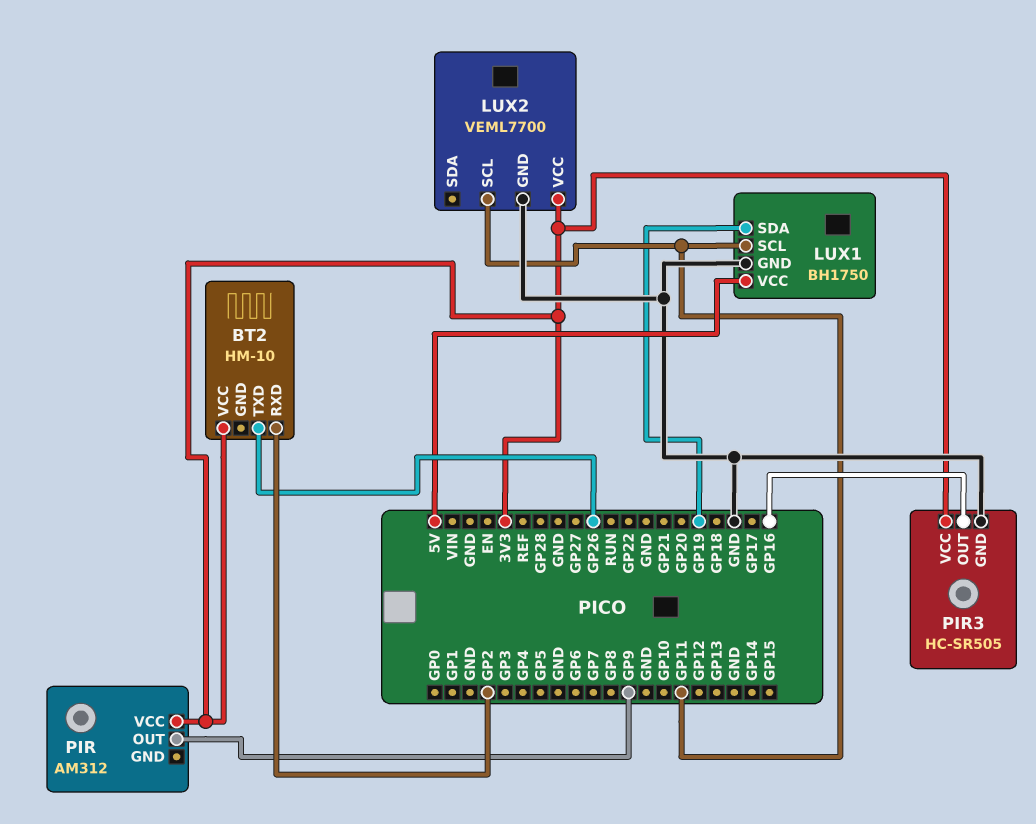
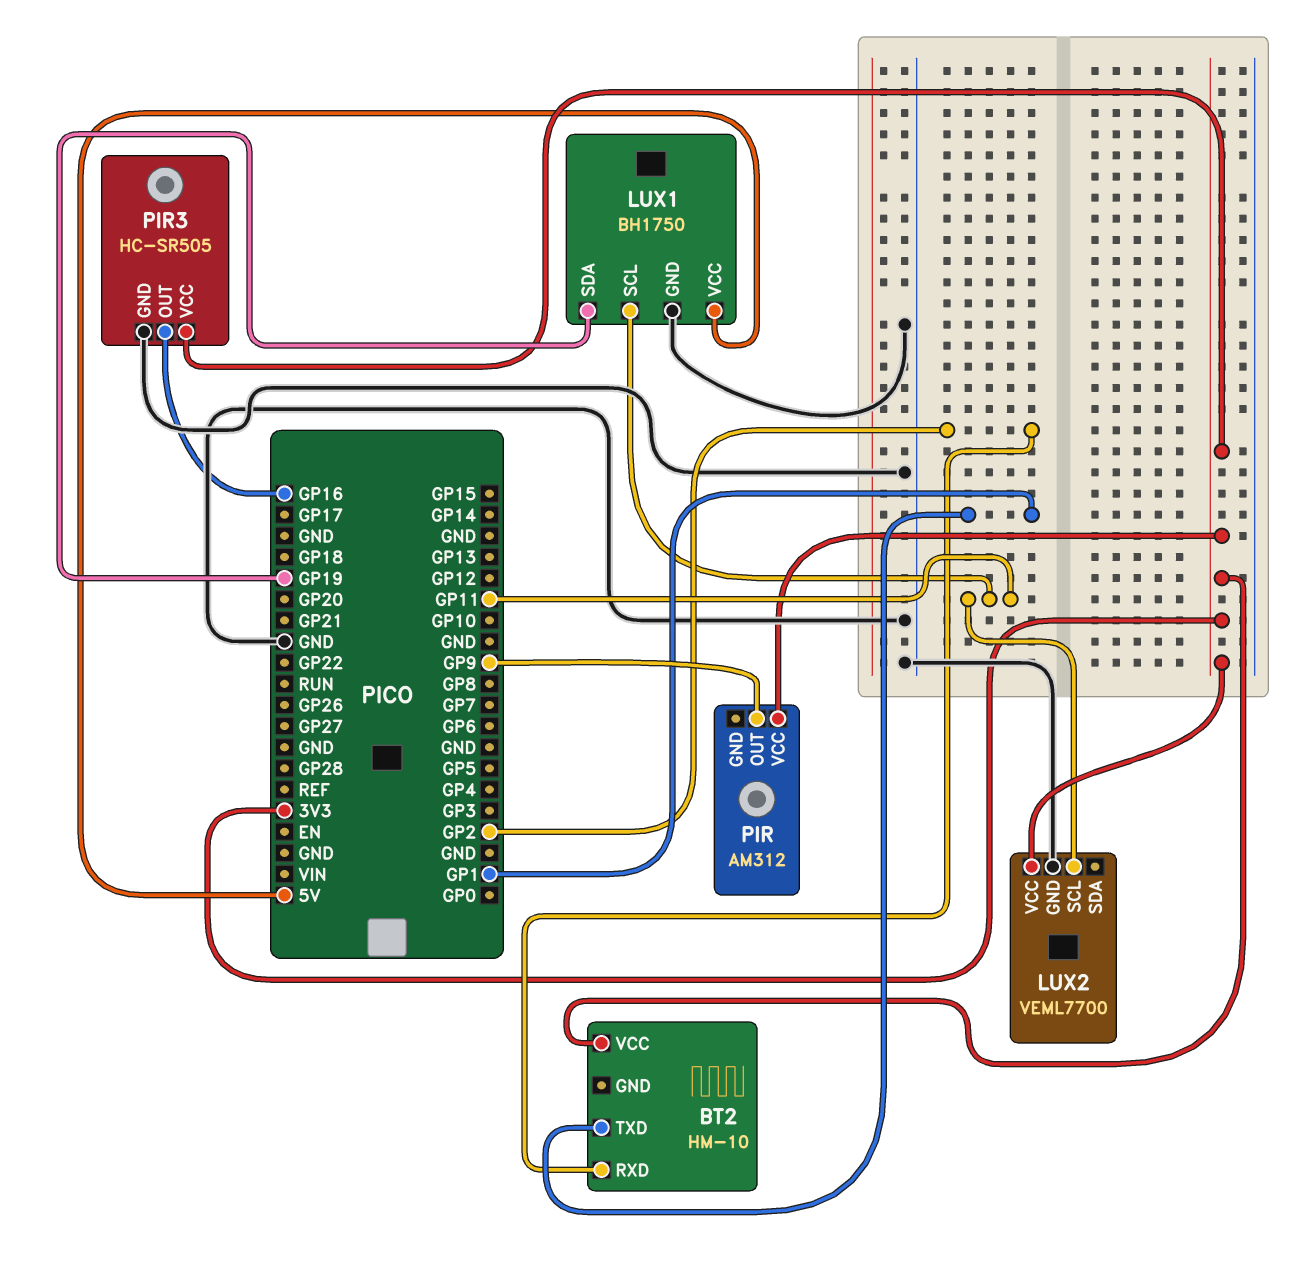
BT2 pin TXD: GP26 -> GP1

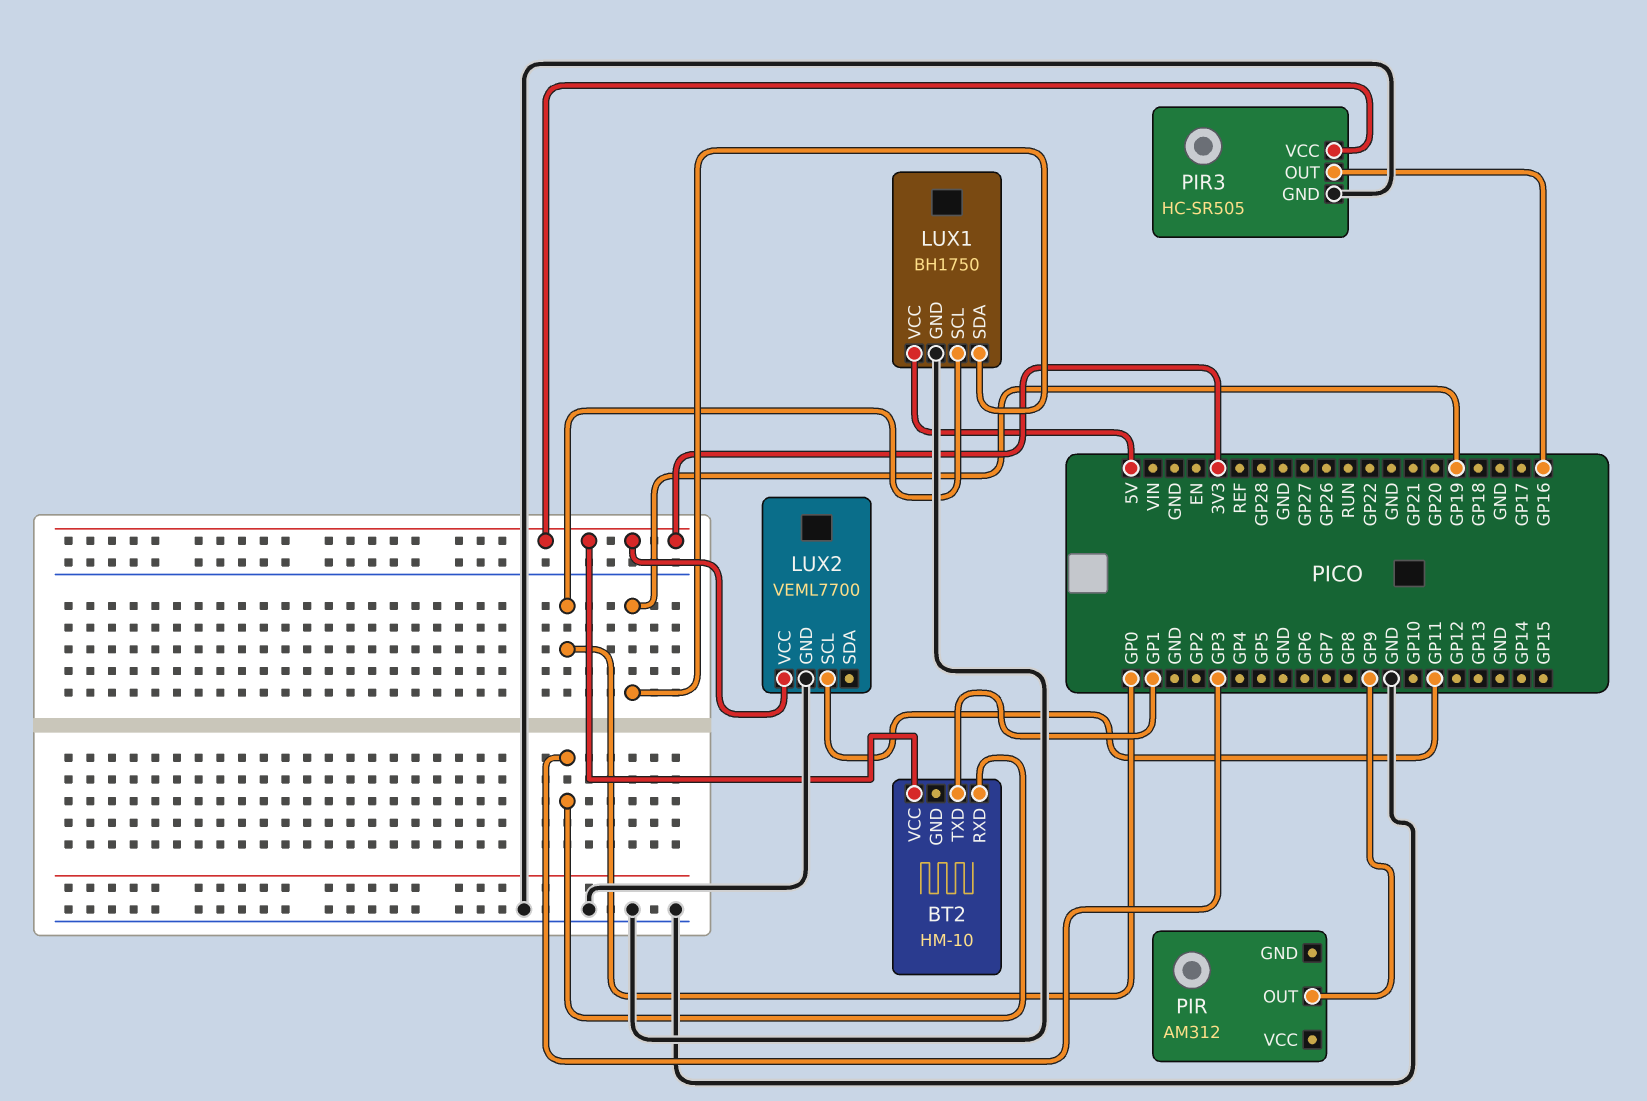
BT2 pin RXD: GP2 -> GP3
LUX1 pin SCL: GP11 -> GP0
PIR pin VCC: 3V3 -> none

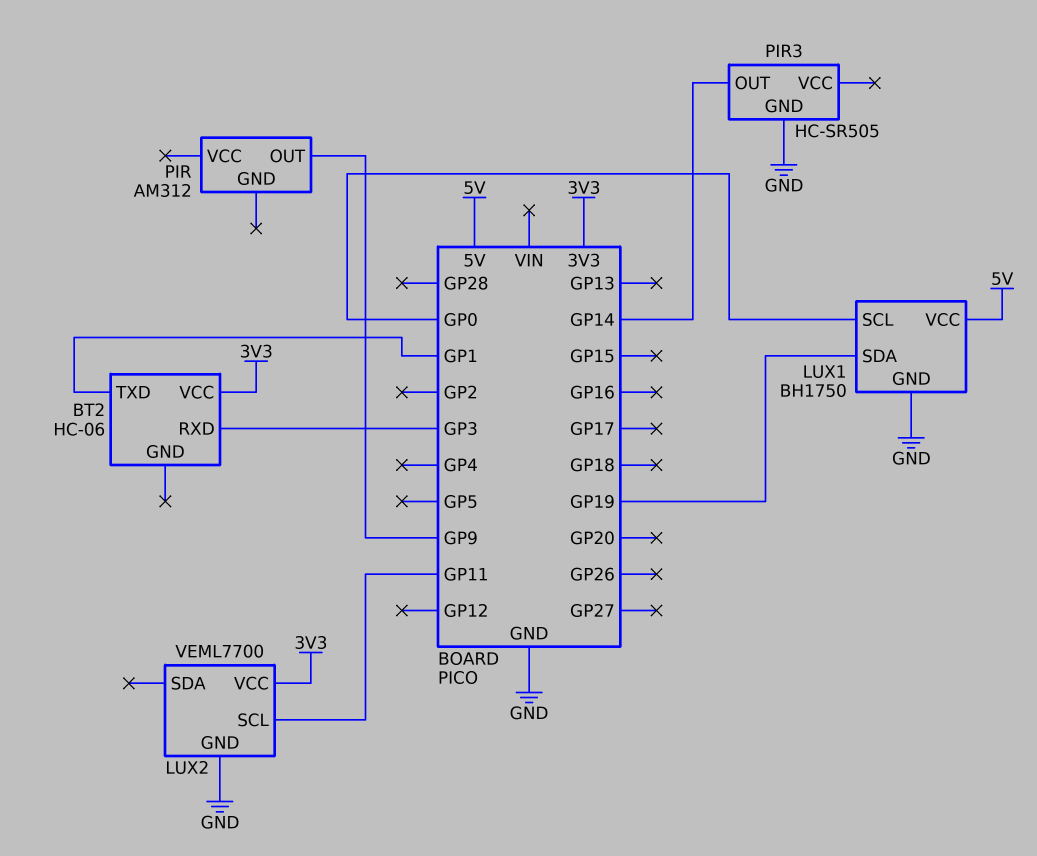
BT2: HM-10 -> HC-06
PIR3 pin OUT: GP16 -> GP14
PIR3 pin VCC: 3V3 -> none

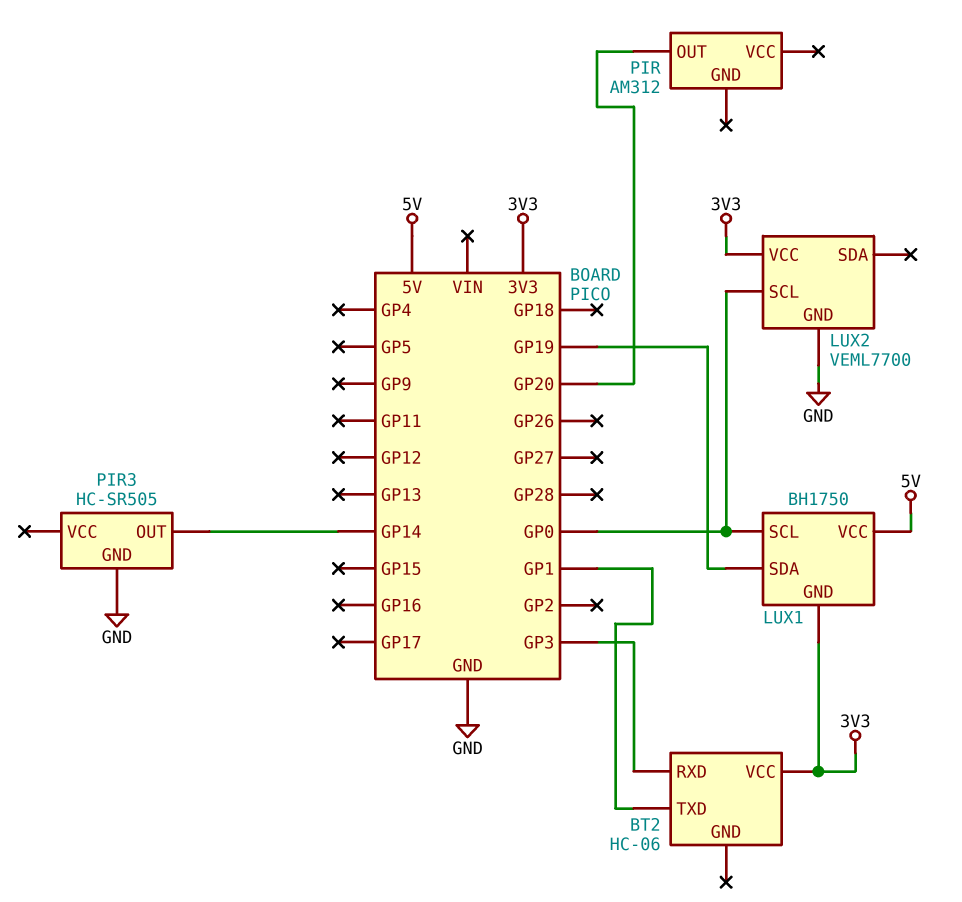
LUX1 pin GND: GND -> 3V3
LUX2 pin SCL: GP11 -> GP0
PIR pin OUT: GP9 -> GP20

